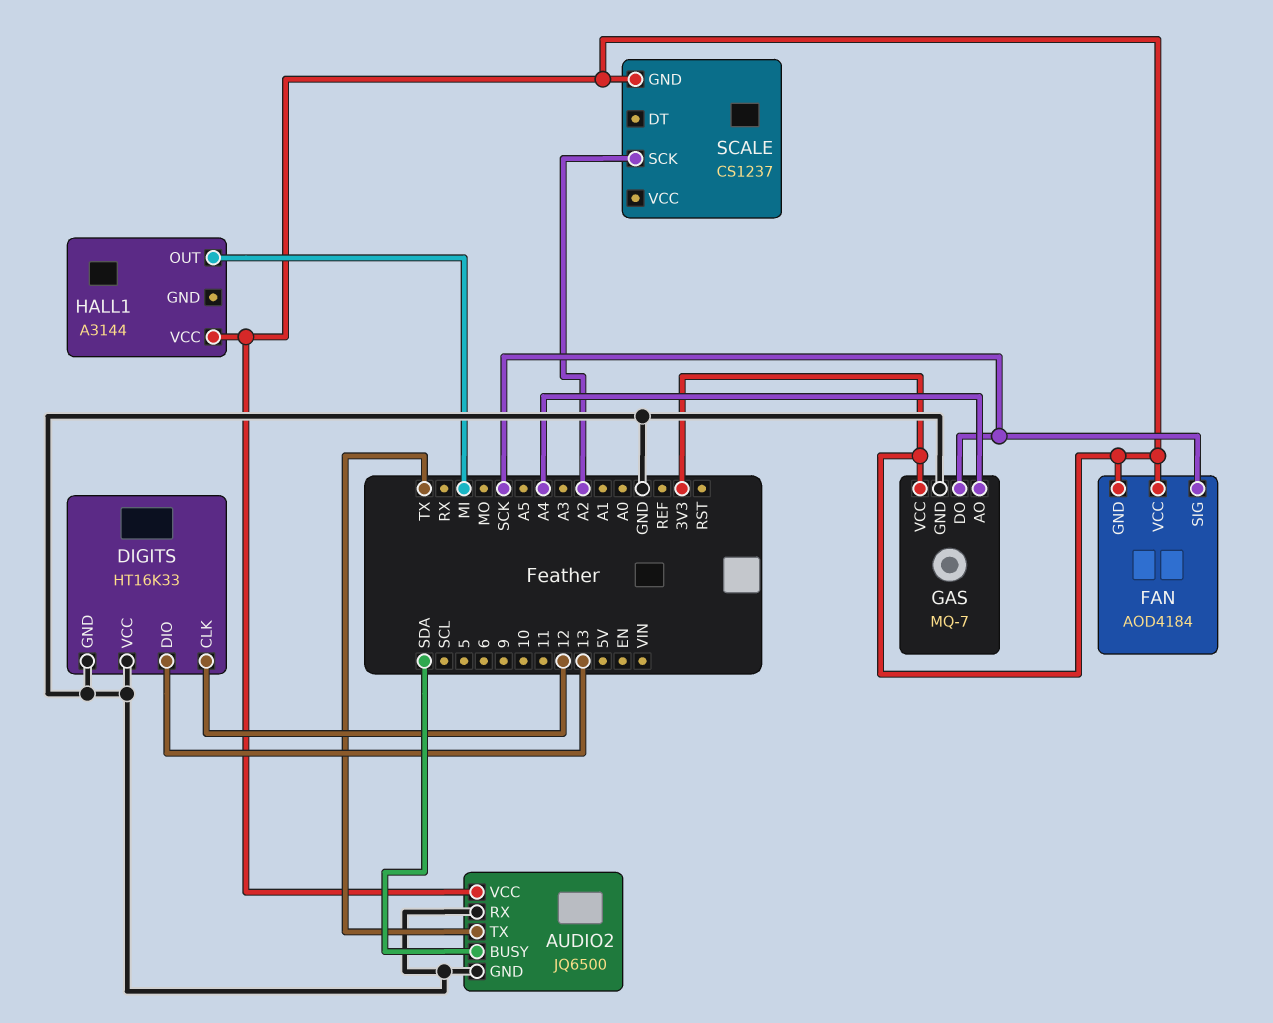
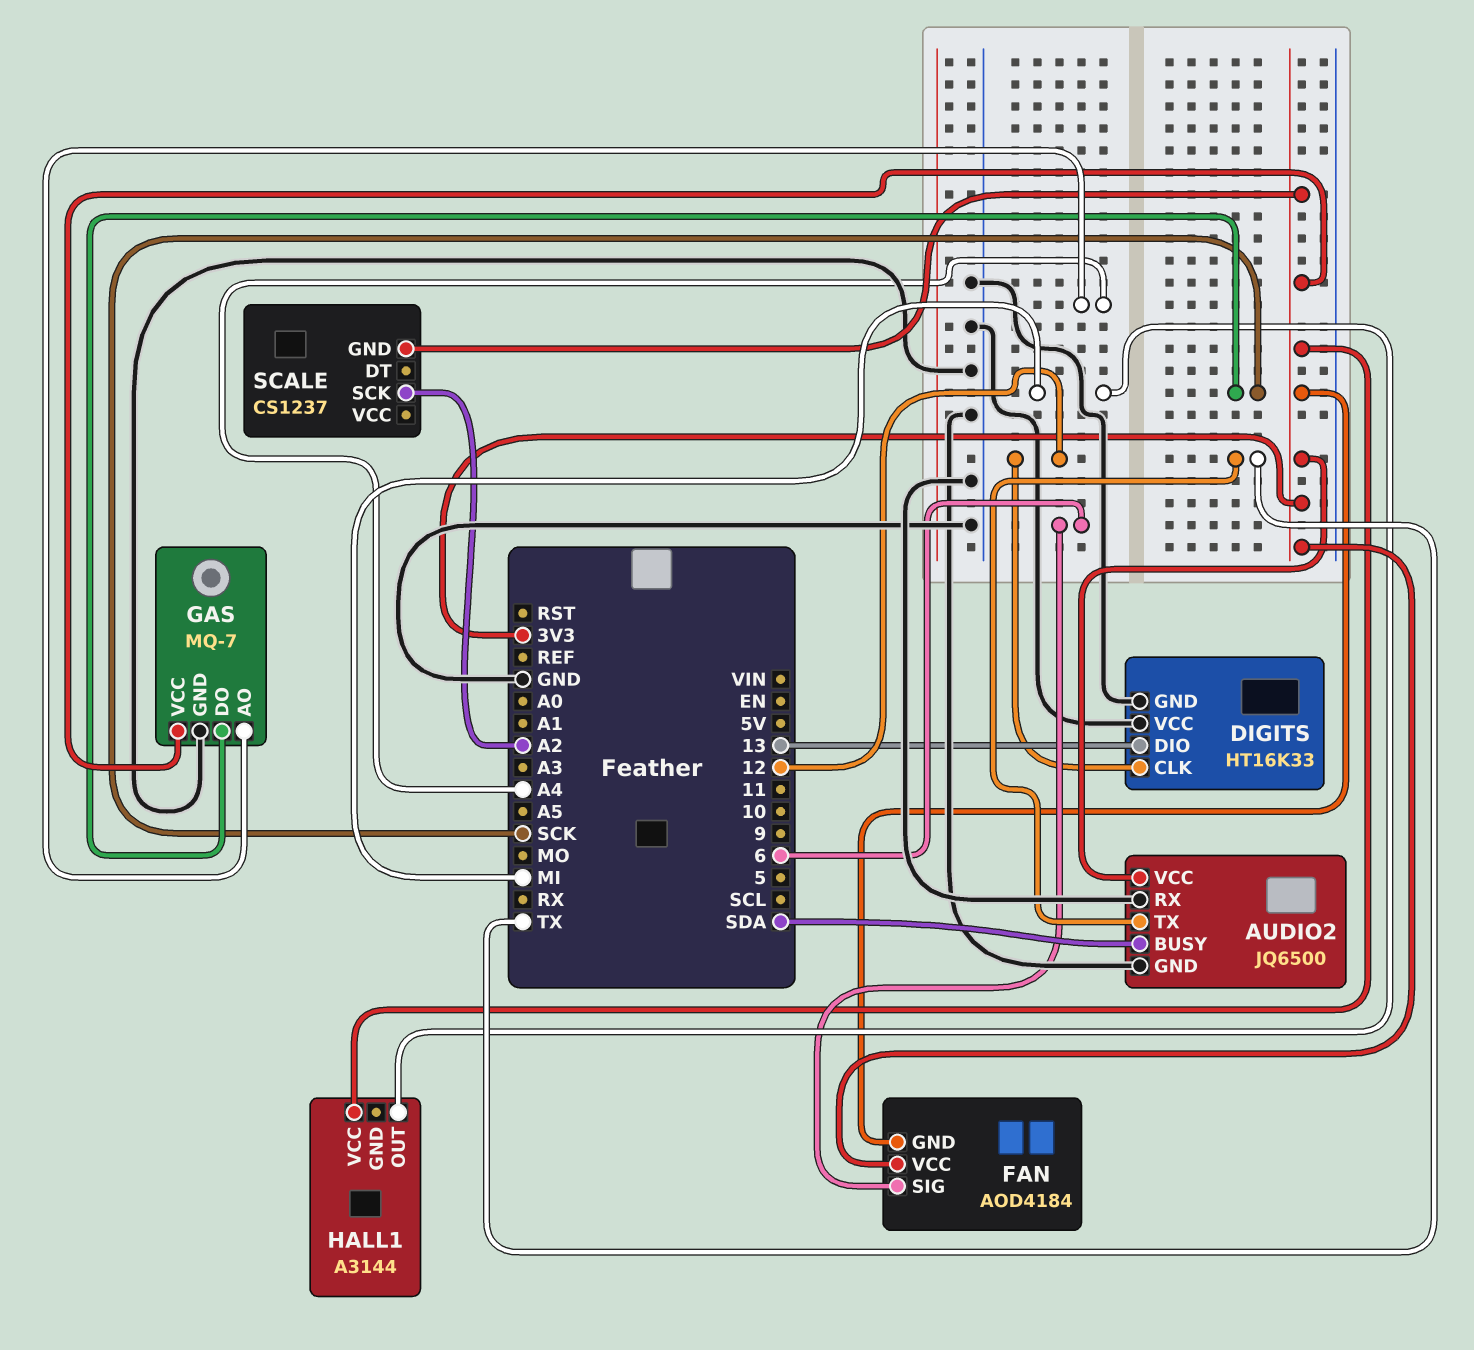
FAN pin SIG: SCK -> 6

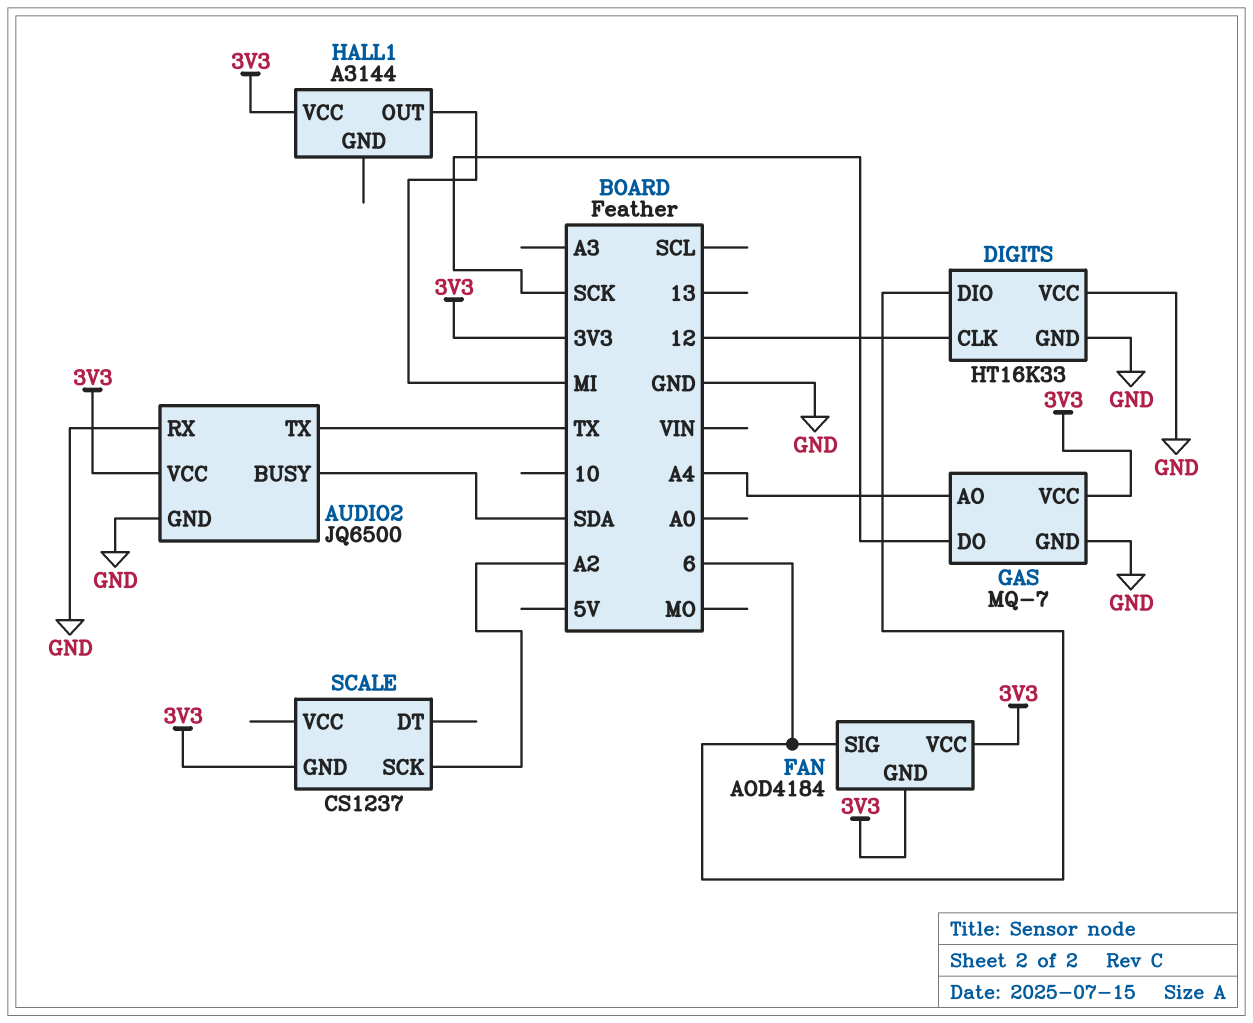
DIGITS pin DIO: 13 -> 6

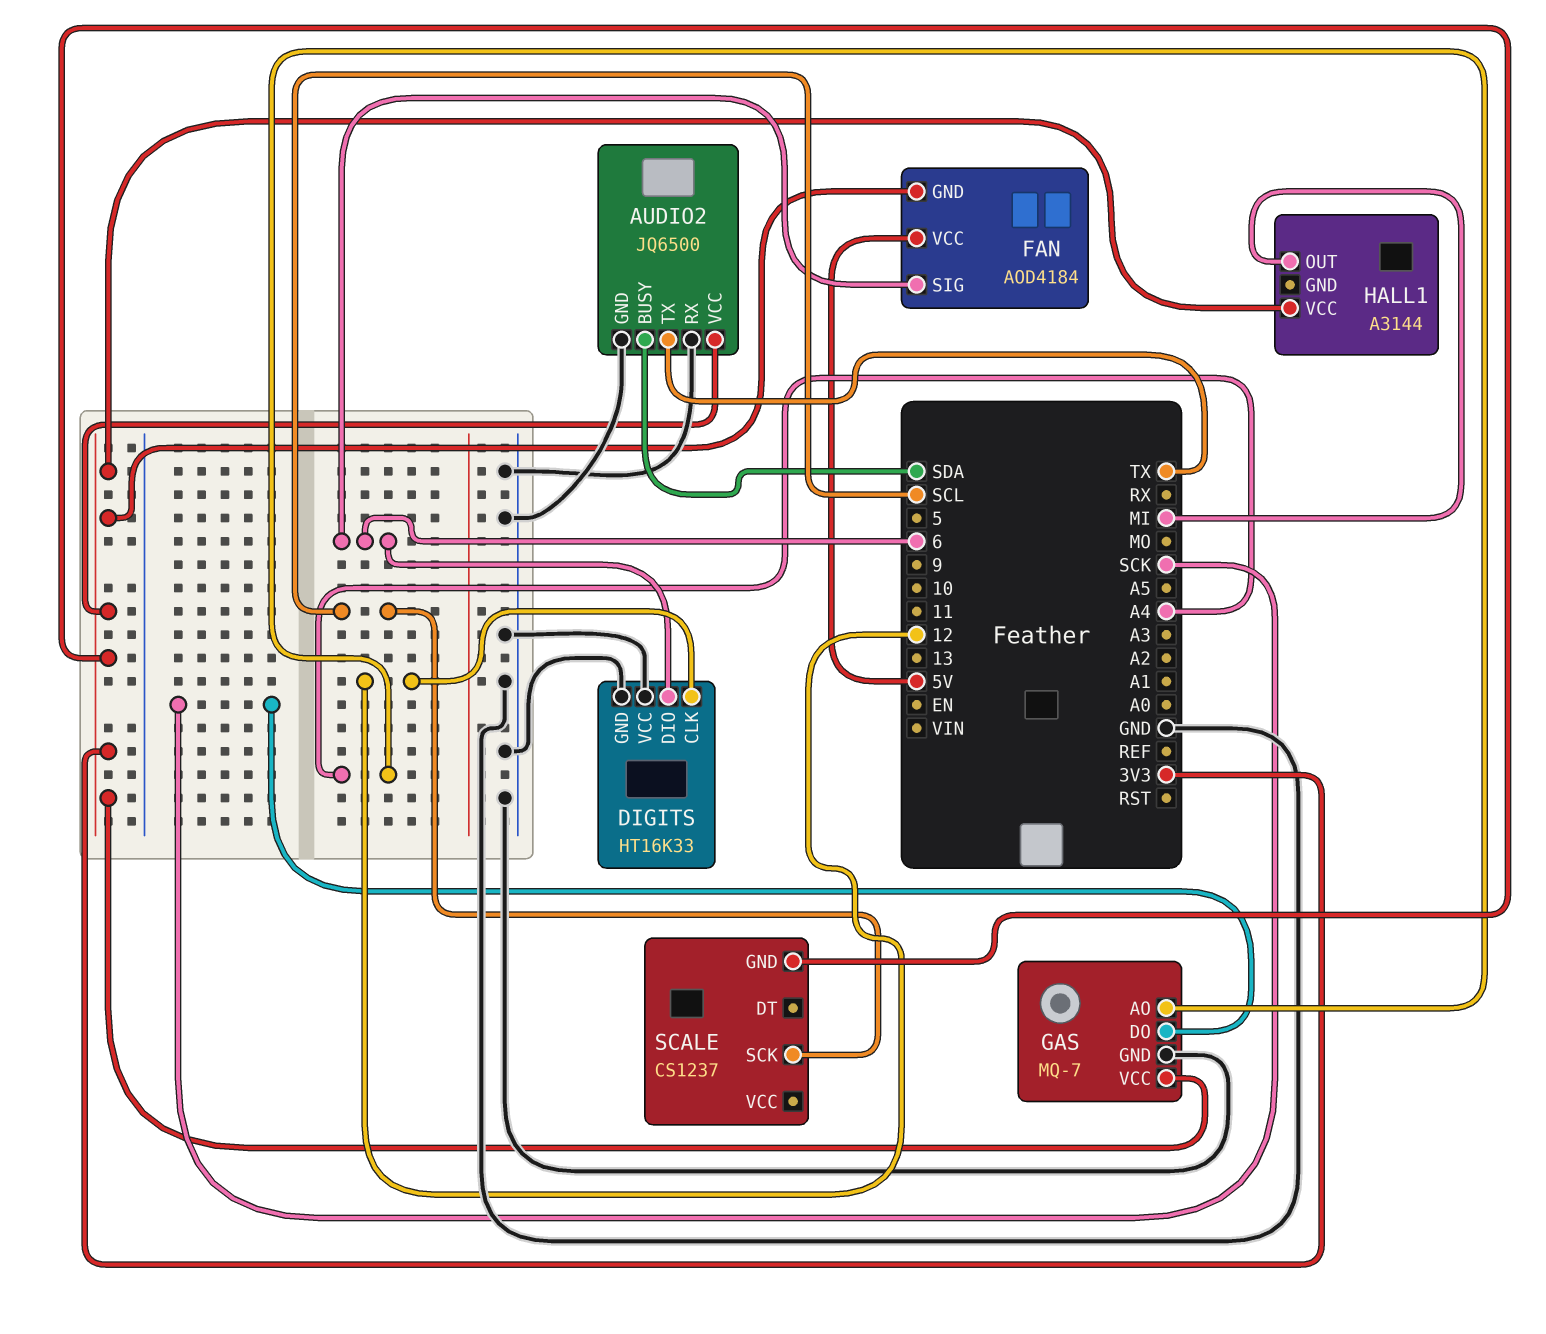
FAN pin VCC: 3V3 -> 5V
SCALE pin SCK: A2 -> SCL

